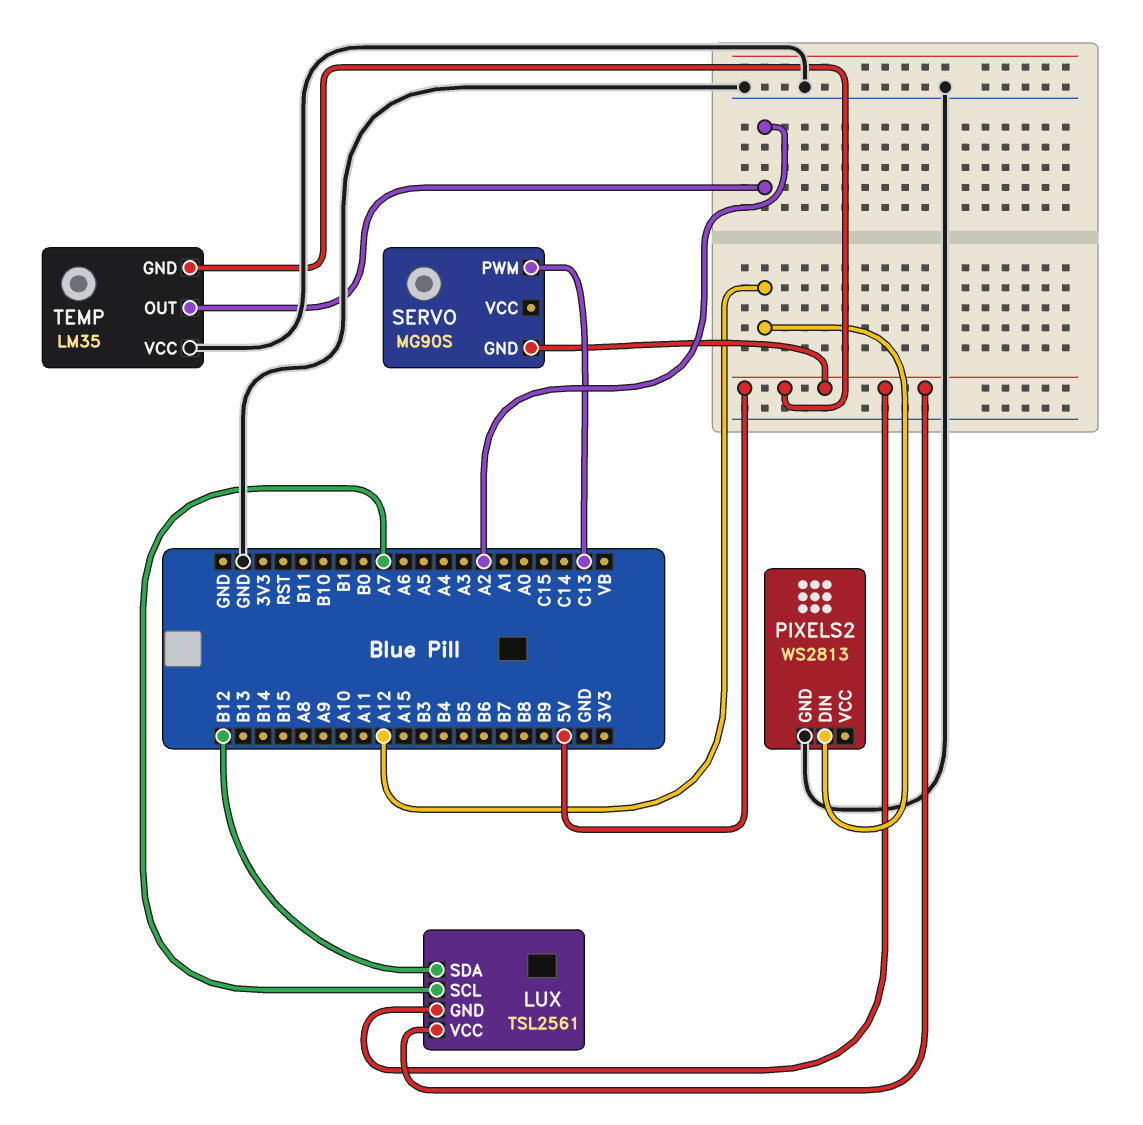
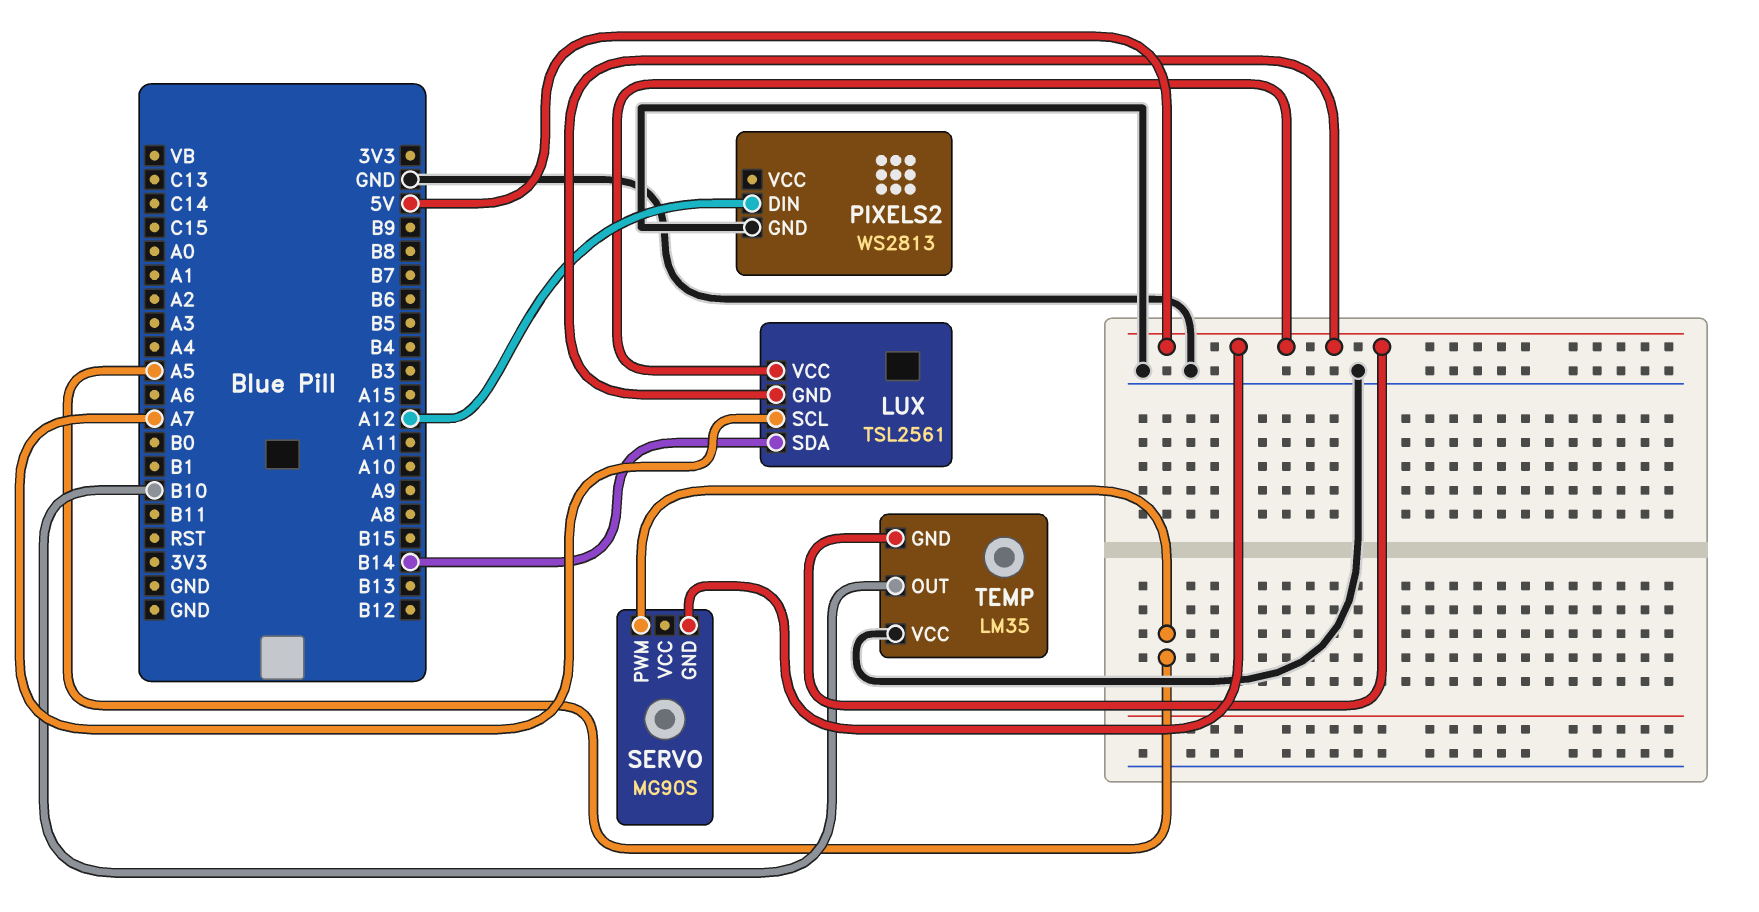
LUX pin SDA: B12 -> B14
SERVO pin PWM: C13 -> A5
TEMP pin OUT: A2 -> B10

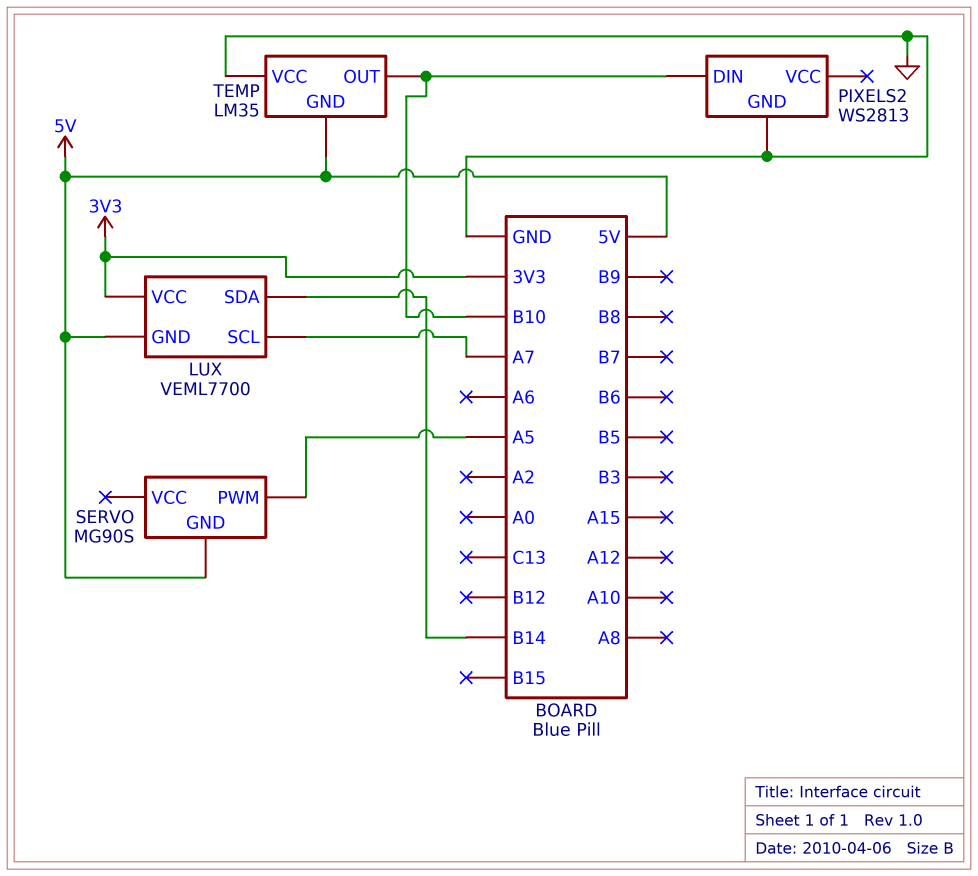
LUX: TSL2561 -> VEML7700
LUX pin VCC: 5V -> 3V3
PIXELS2 pin DIN: A12 -> B10

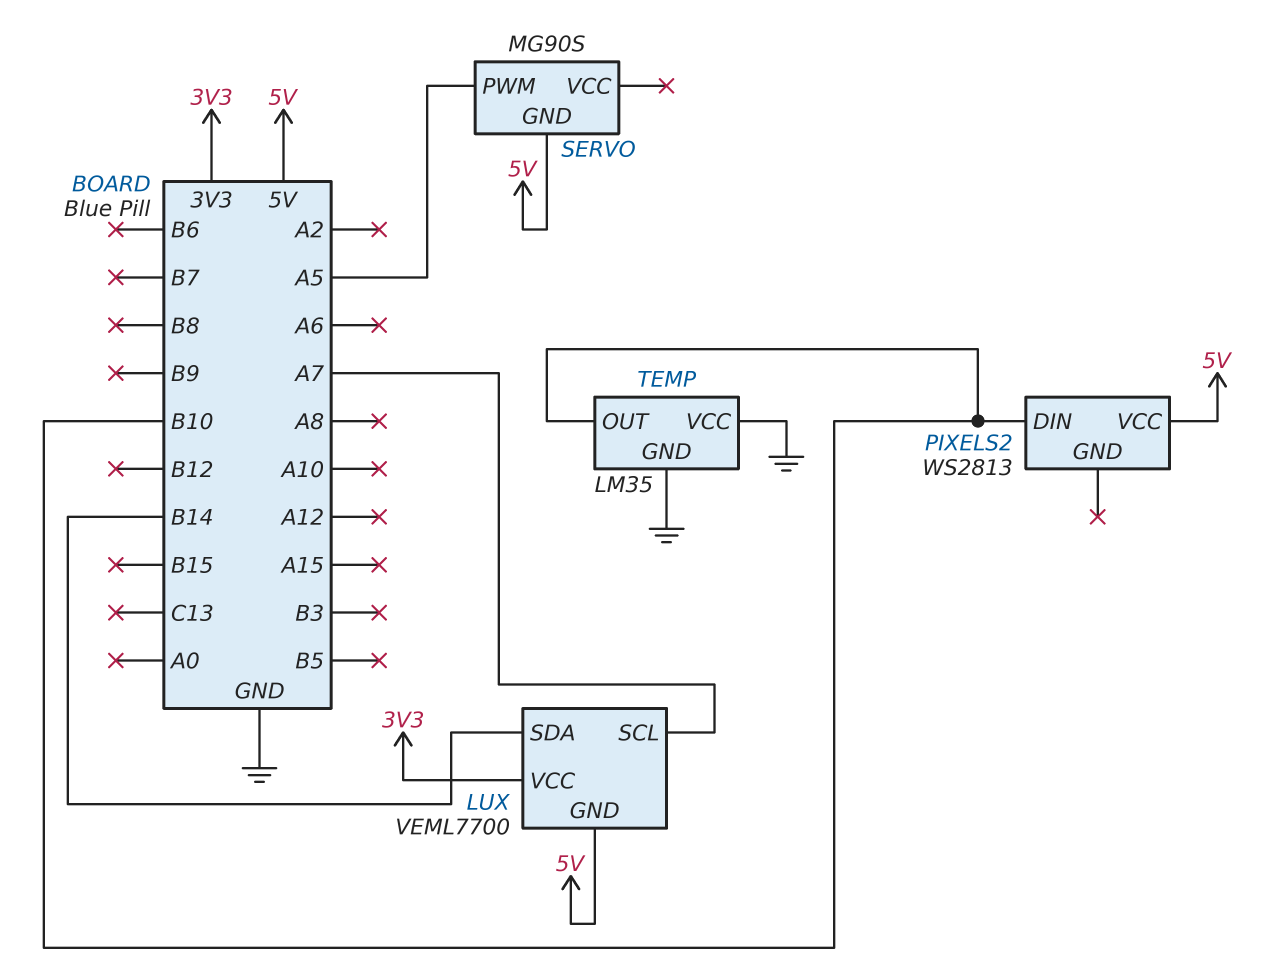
PIXELS2 pin GND: GND -> none
PIXELS2 pin VCC: none -> 5V
TEMP pin GND: 5V -> GND

